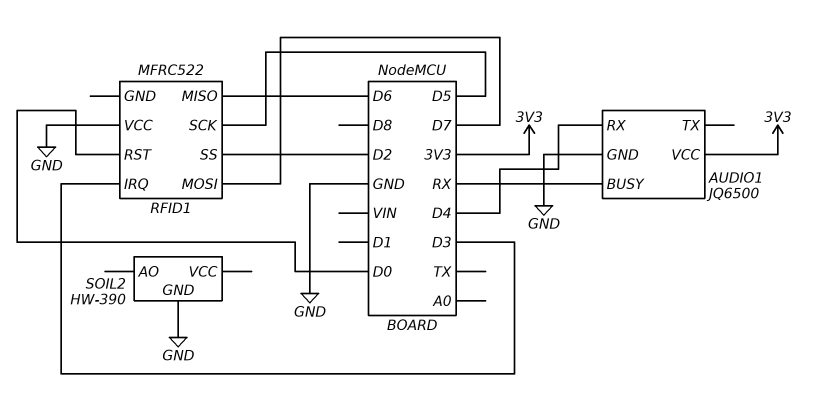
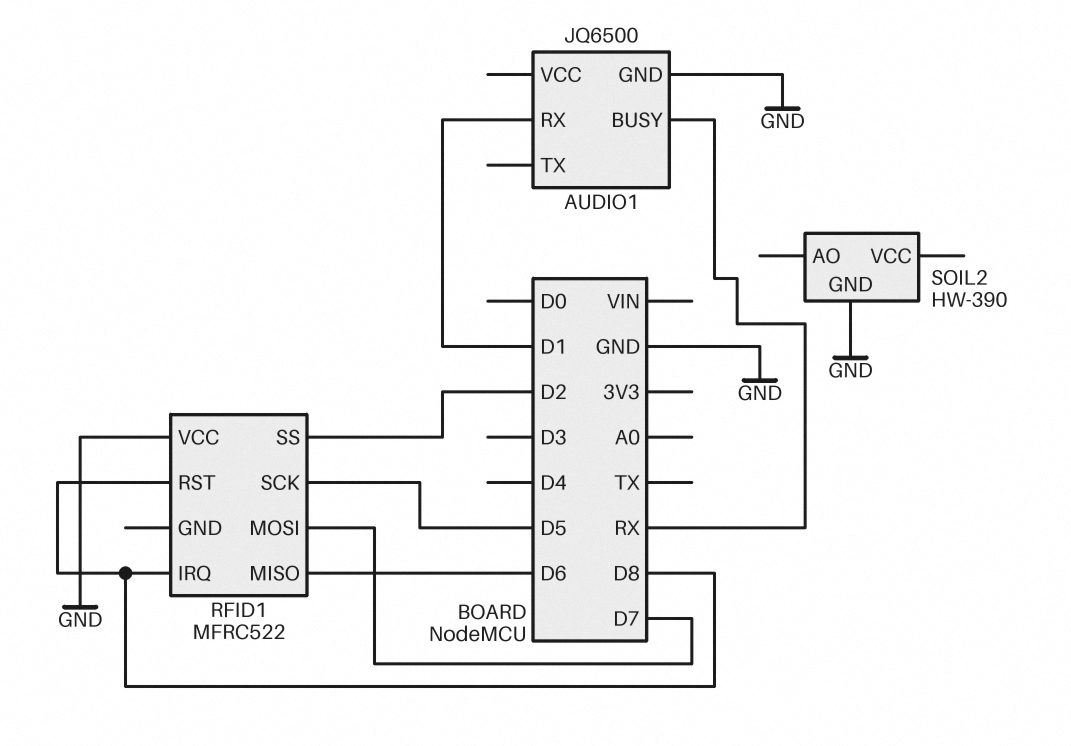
AUDIO1 pin RX: D4 -> D1
AUDIO1 pin VCC: 3V3 -> none
RFID1 pin IRQ: D3 -> D8
RFID1 pin RST: D0 -> D8

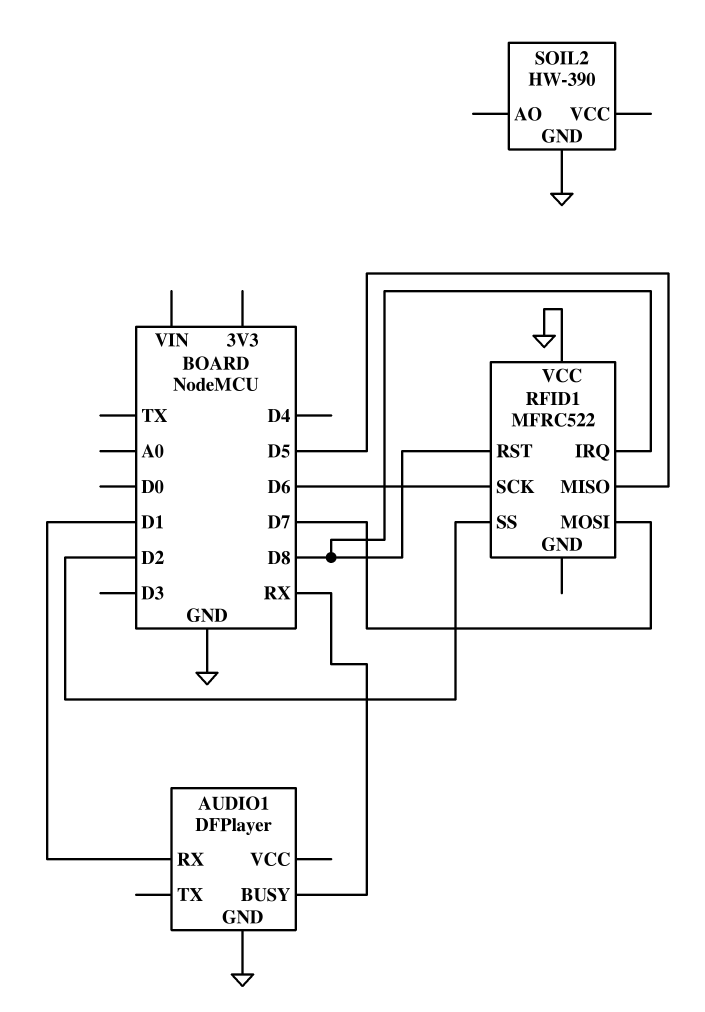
AUDIO1: JQ6500 -> DFPlayer
RFID1 pin MISO: D6 -> D5
RFID1 pin SCK: D5 -> D6

